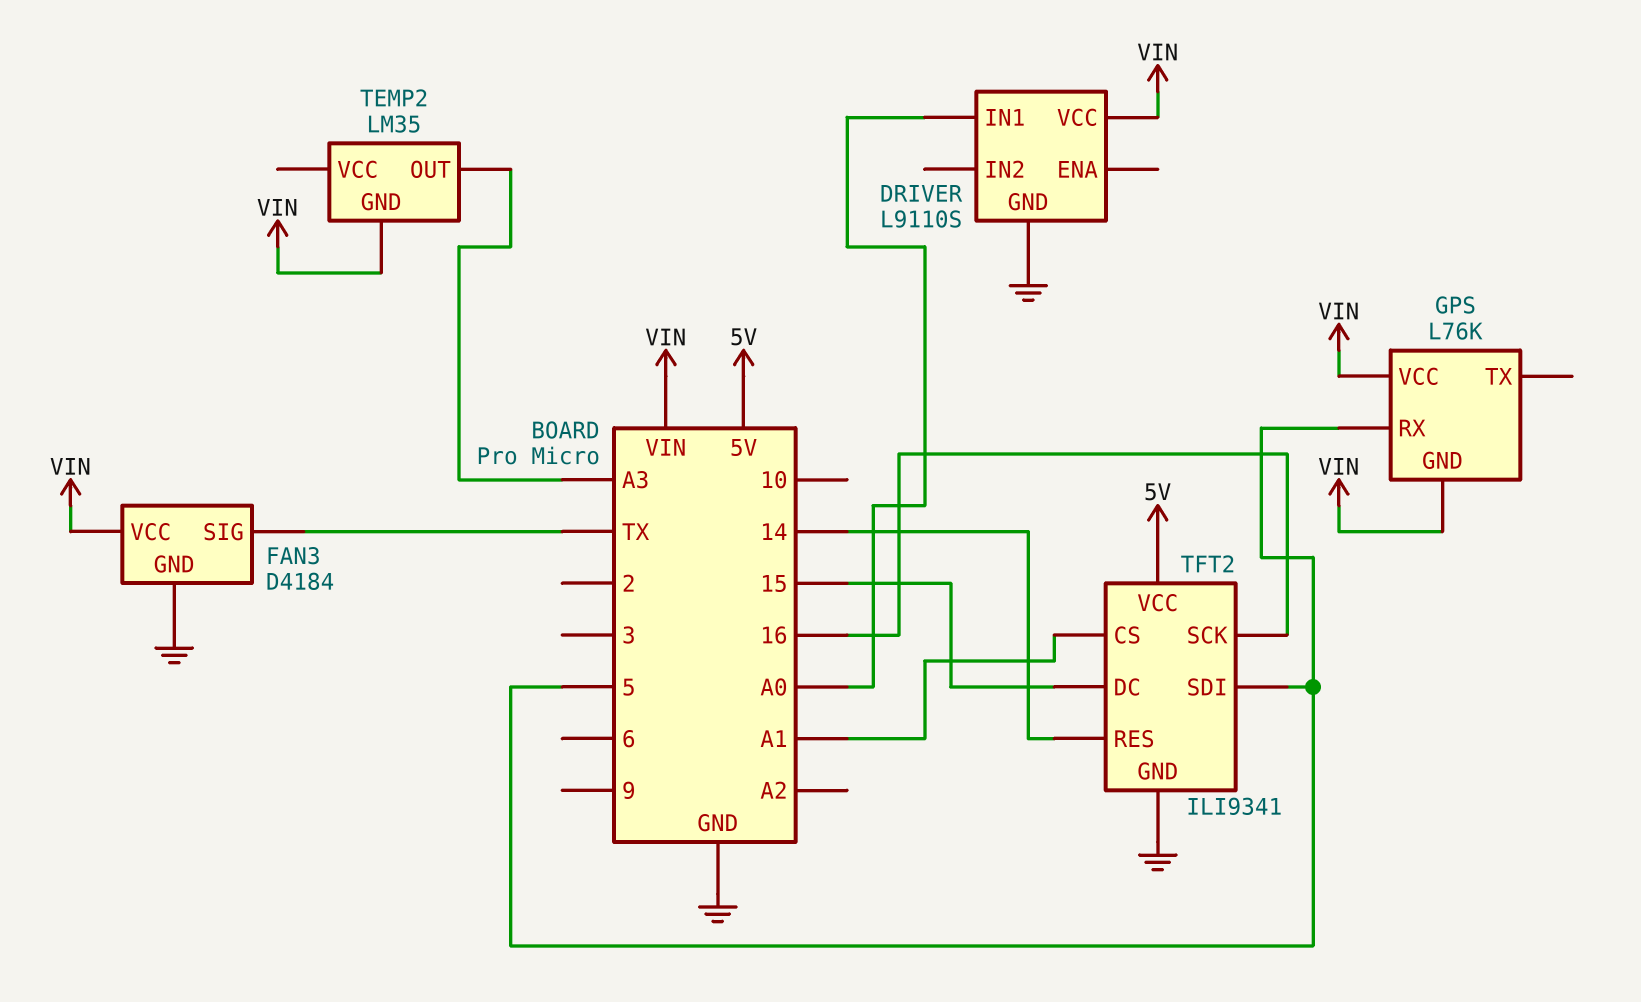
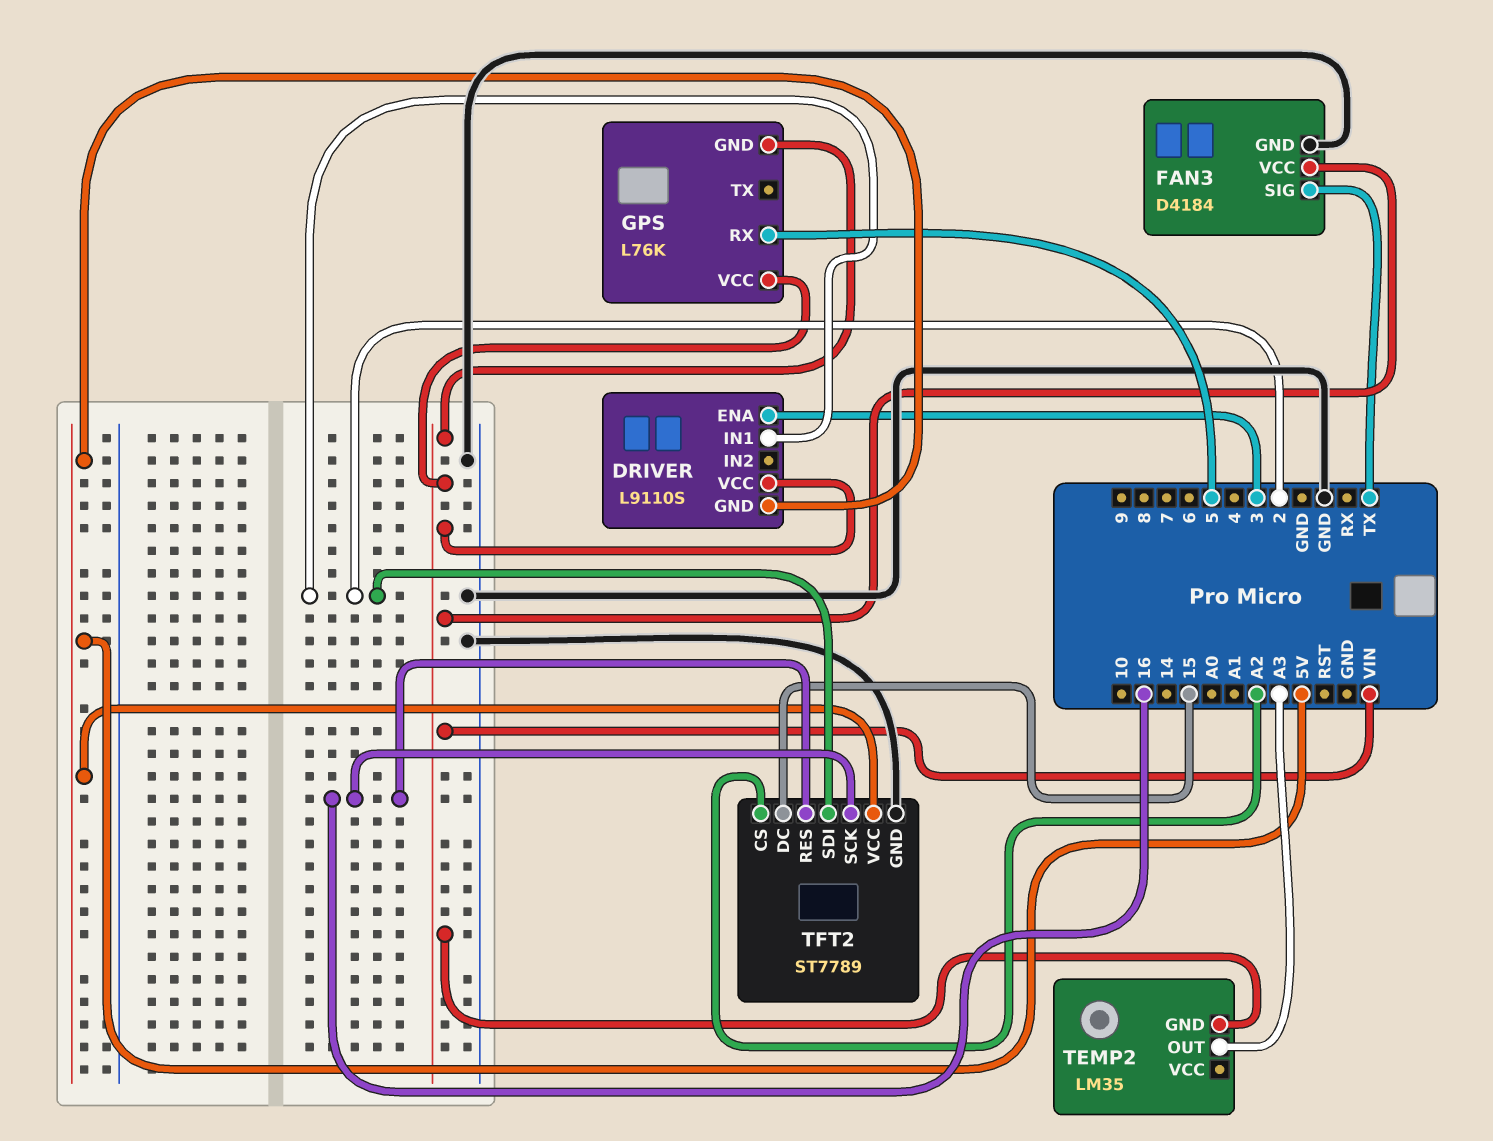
DRIVER pin ENA: none -> 3
DRIVER pin GND: GND -> 5V
DRIVER pin IN1: A0 -> 2
TFT2: ILI9341 -> ST7789
TFT2 pin CS: A1 -> A2
TFT2 pin RES: 14 -> 16
TFT2 pin SDI: 5 -> 2

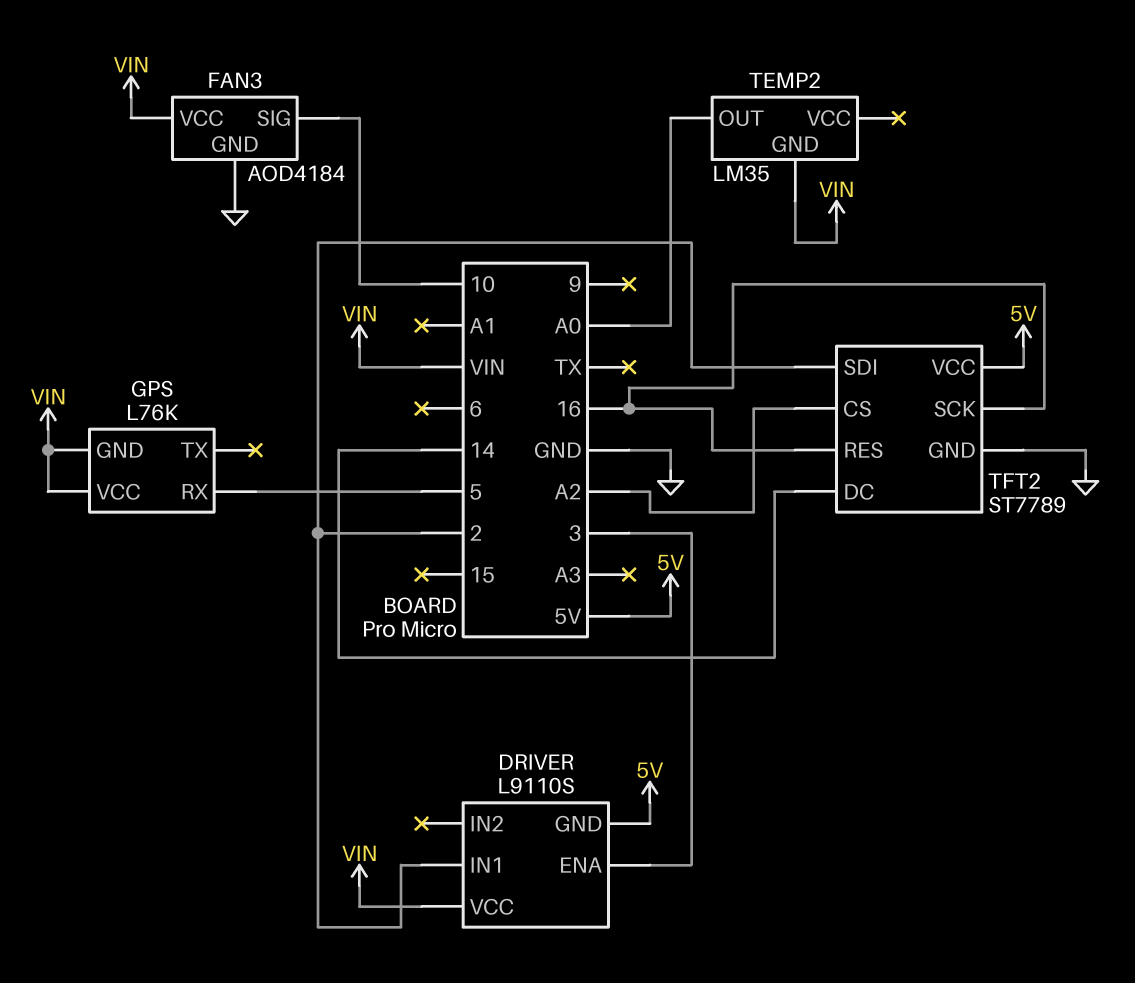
FAN3: D4184 -> AOD4184
FAN3 pin SIG: TX -> 10
TEMP2 pin OUT: A3 -> A0
TFT2 pin DC: 15 -> 14

